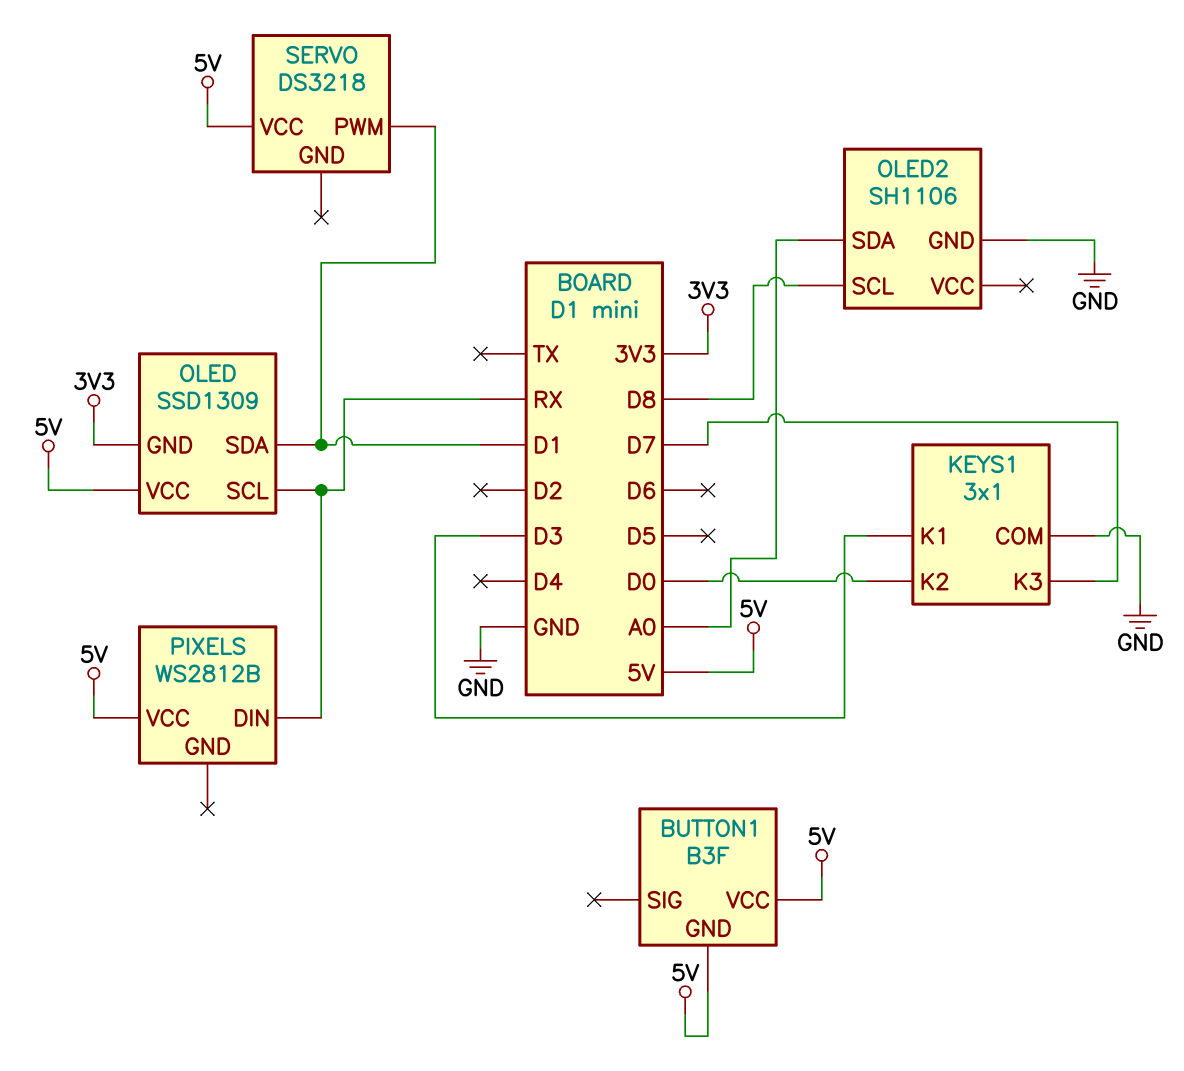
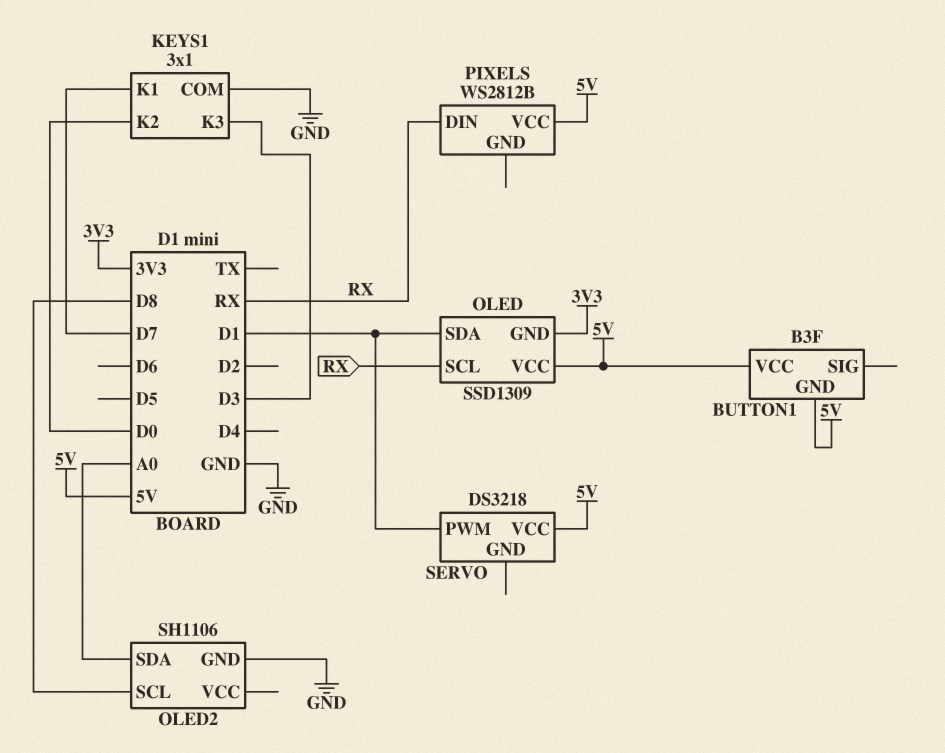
KEYS1 pin K1: D3 -> D7
KEYS1 pin K3: D7 -> D3

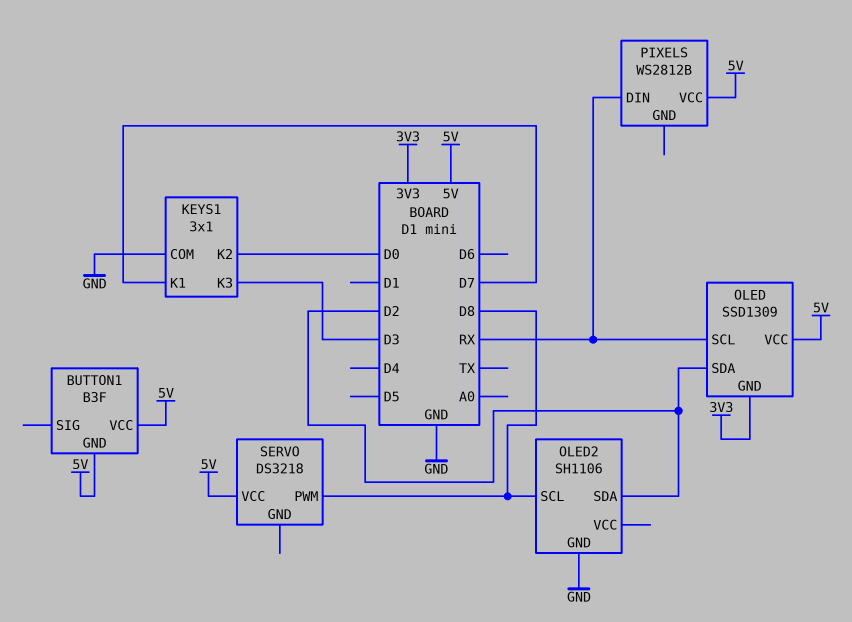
OLED pin SDA: D1 -> D2
OLED2 pin SDA: A0 -> D2
SERVO pin PWM: D1 -> D8

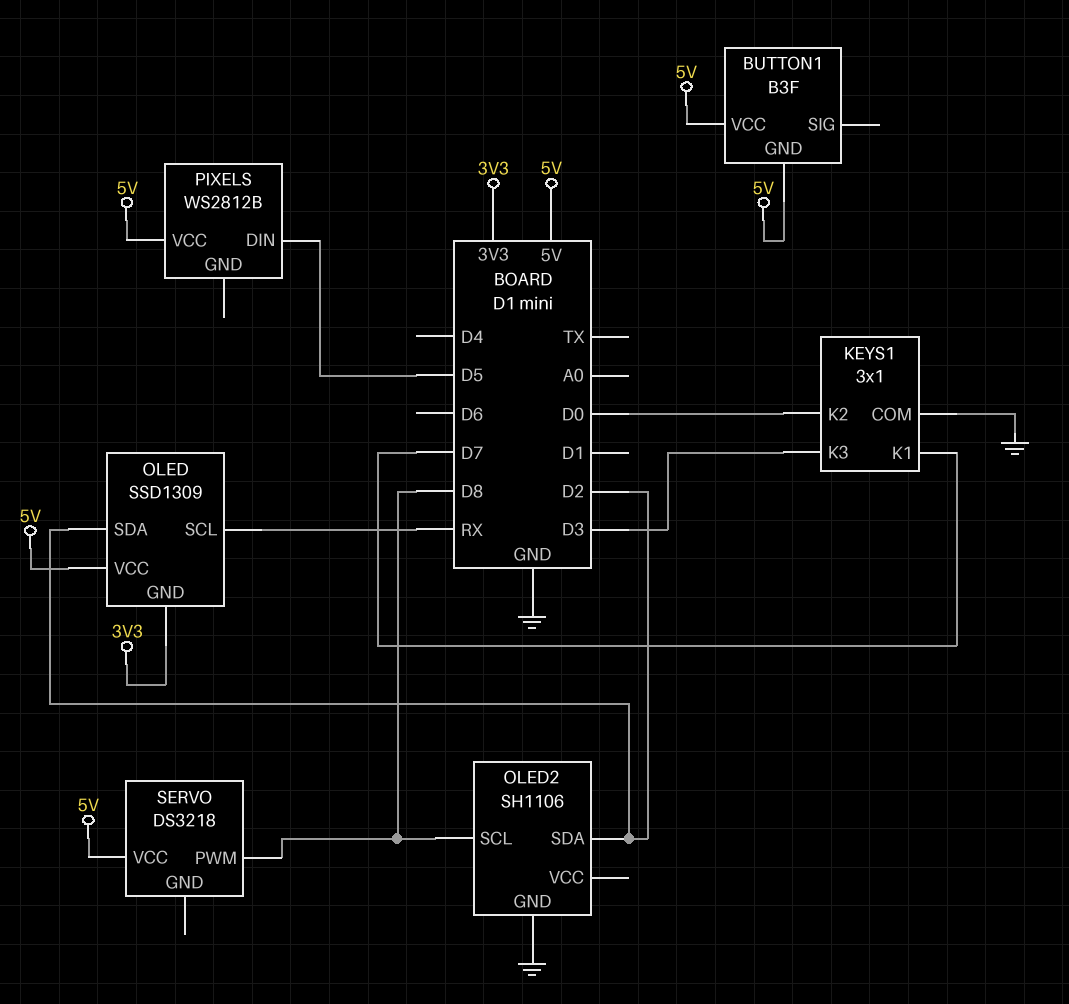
PIXELS pin DIN: RX -> D5

